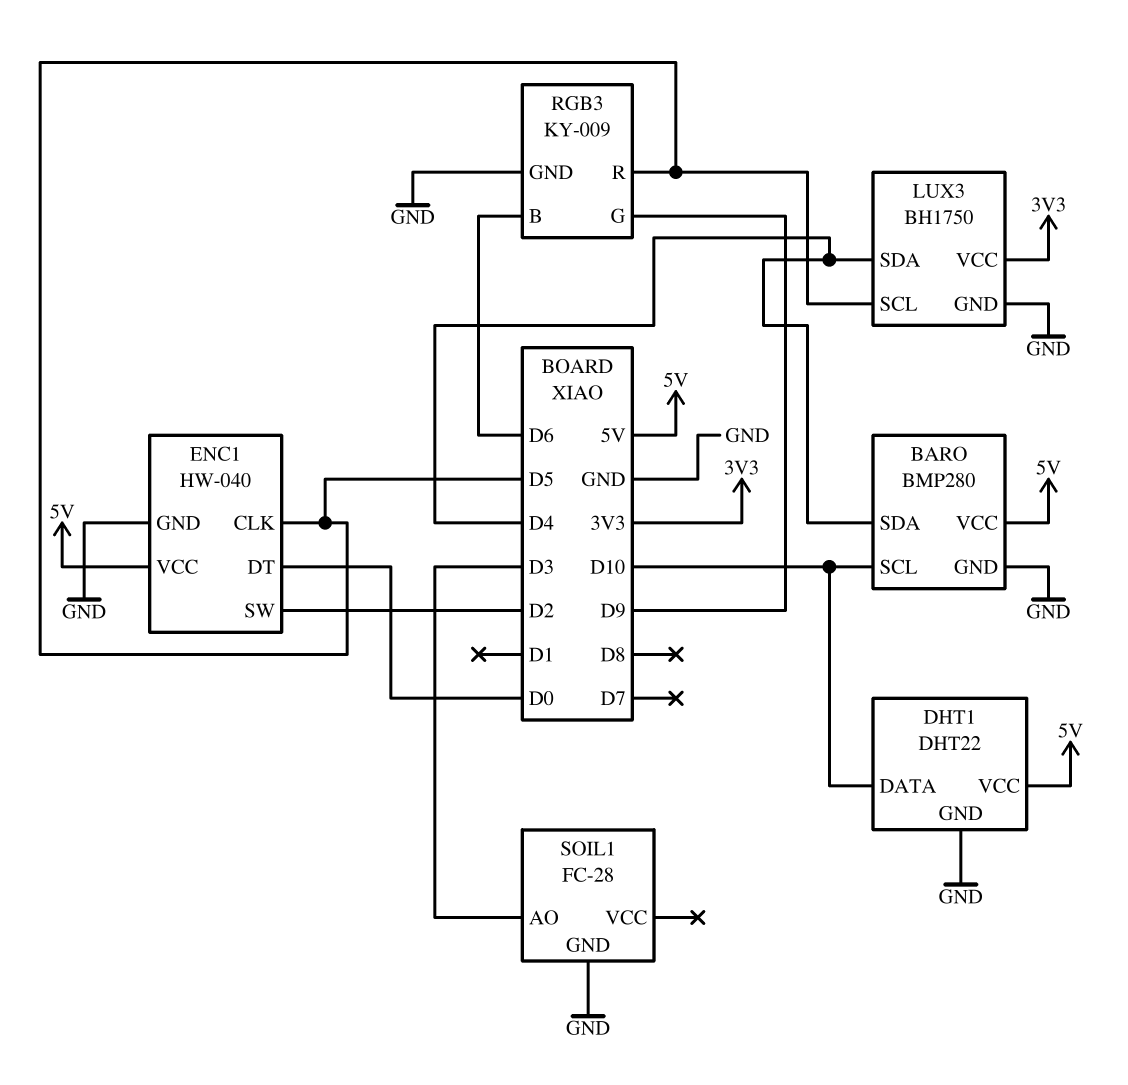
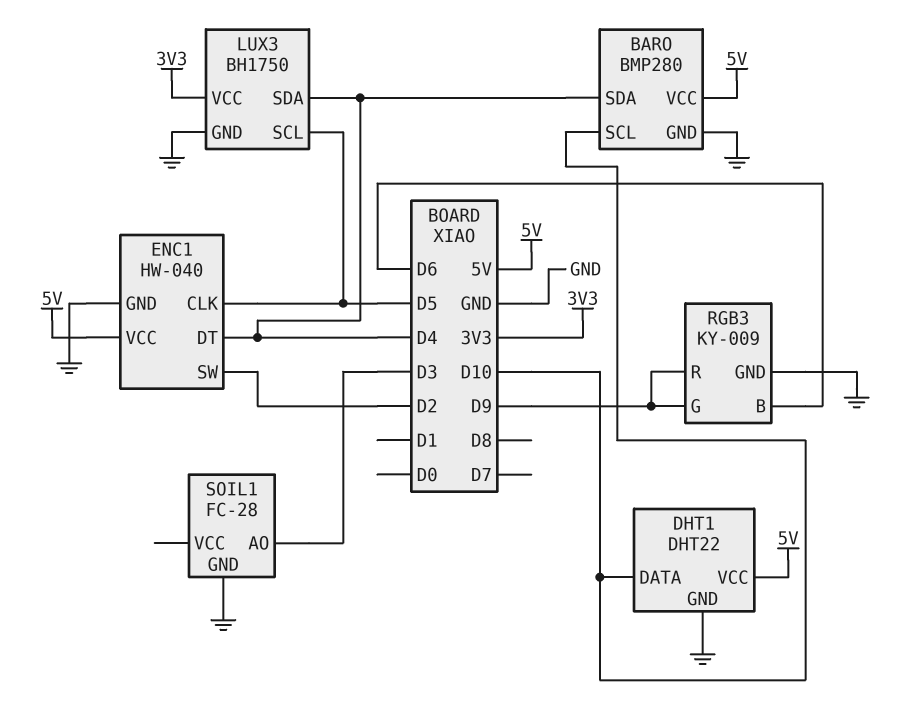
ENC1 pin DT: D0 -> D4
RGB3 pin R: D5 -> D9

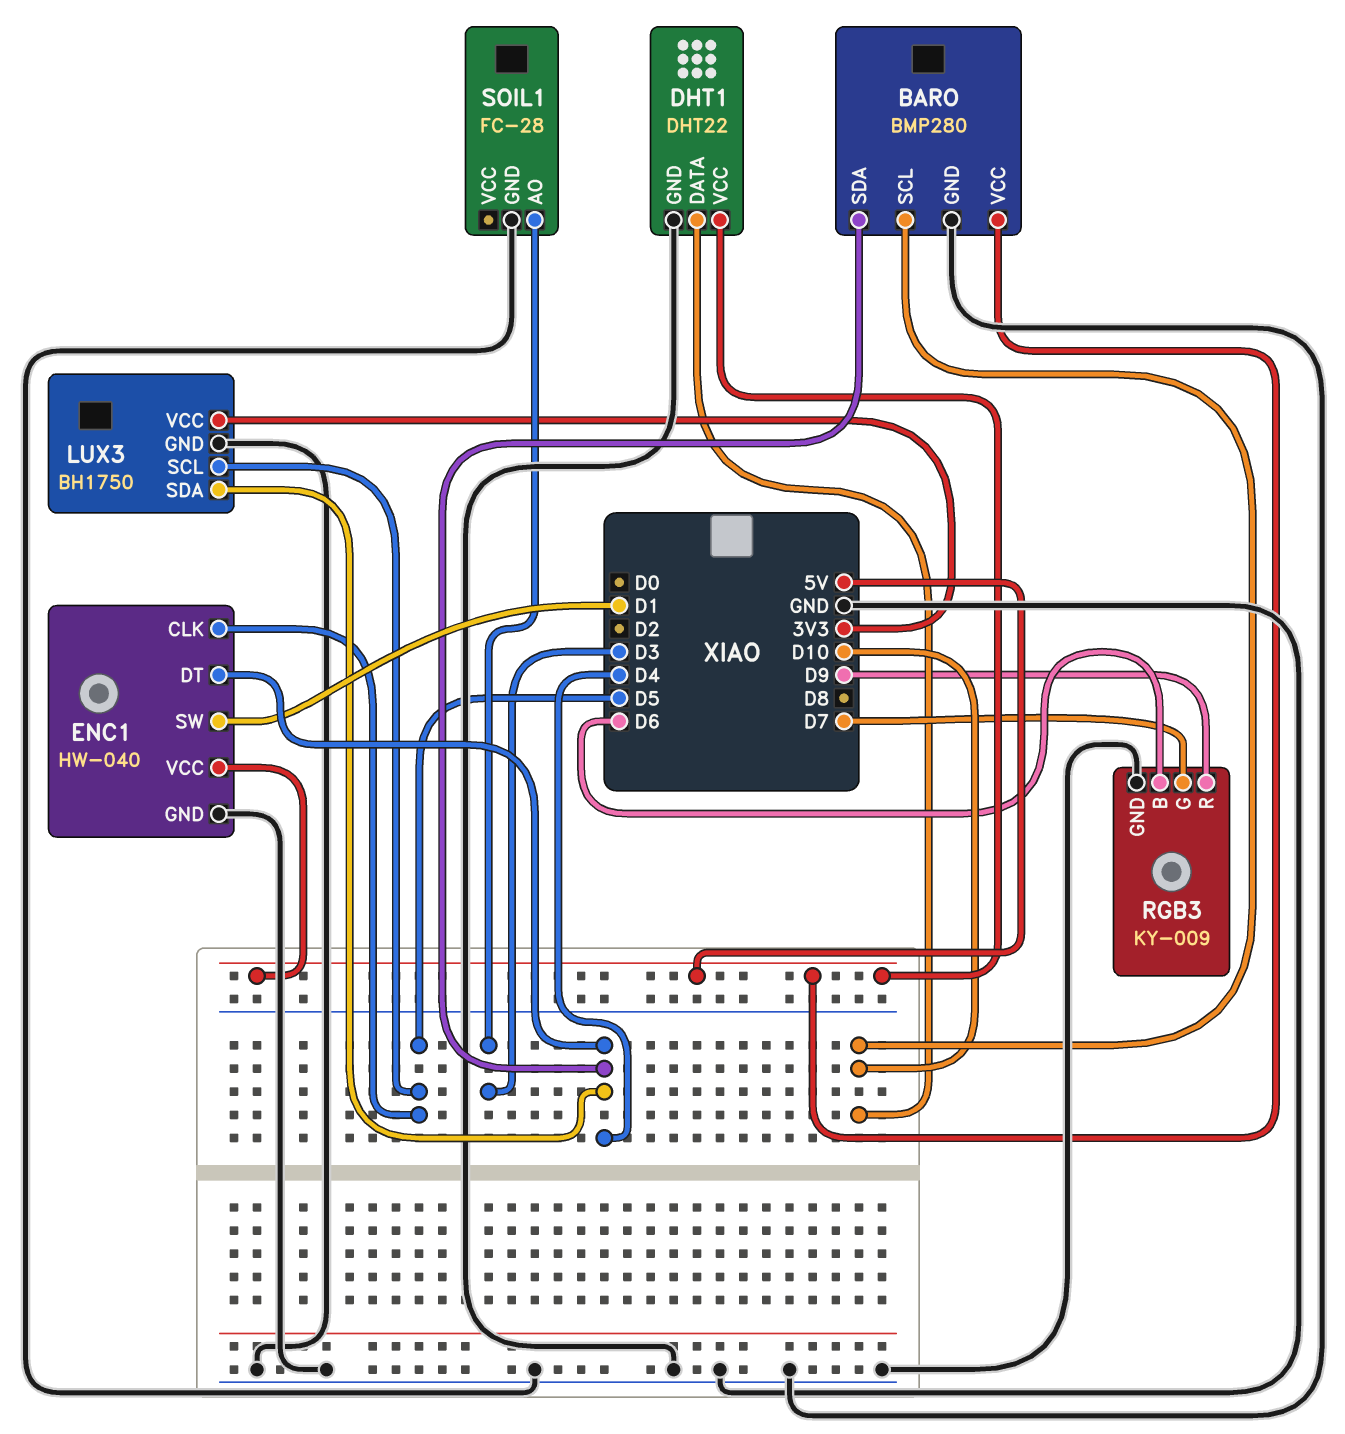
ENC1 pin SW: D2 -> D1
RGB3 pin G: D9 -> D7

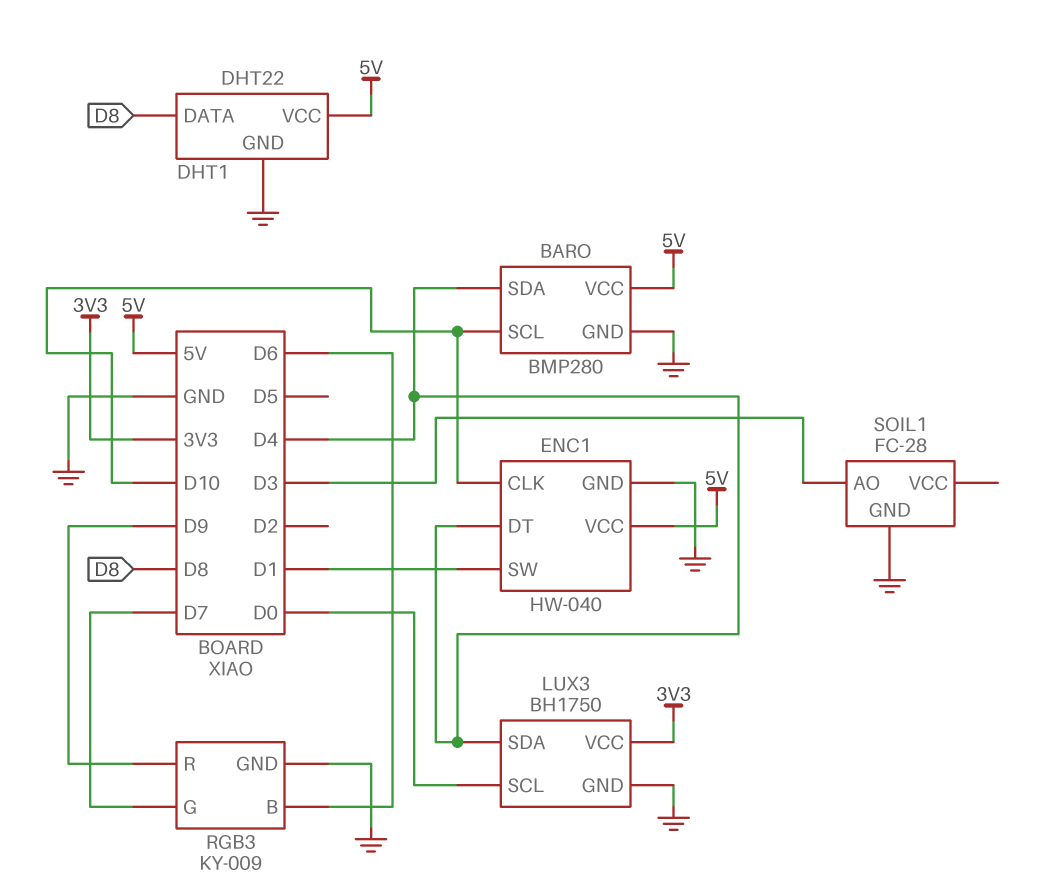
DHT1 pin DATA: D10 -> D8
ENC1 pin CLK: D5 -> D10
LUX3 pin SCL: D5 -> D0

